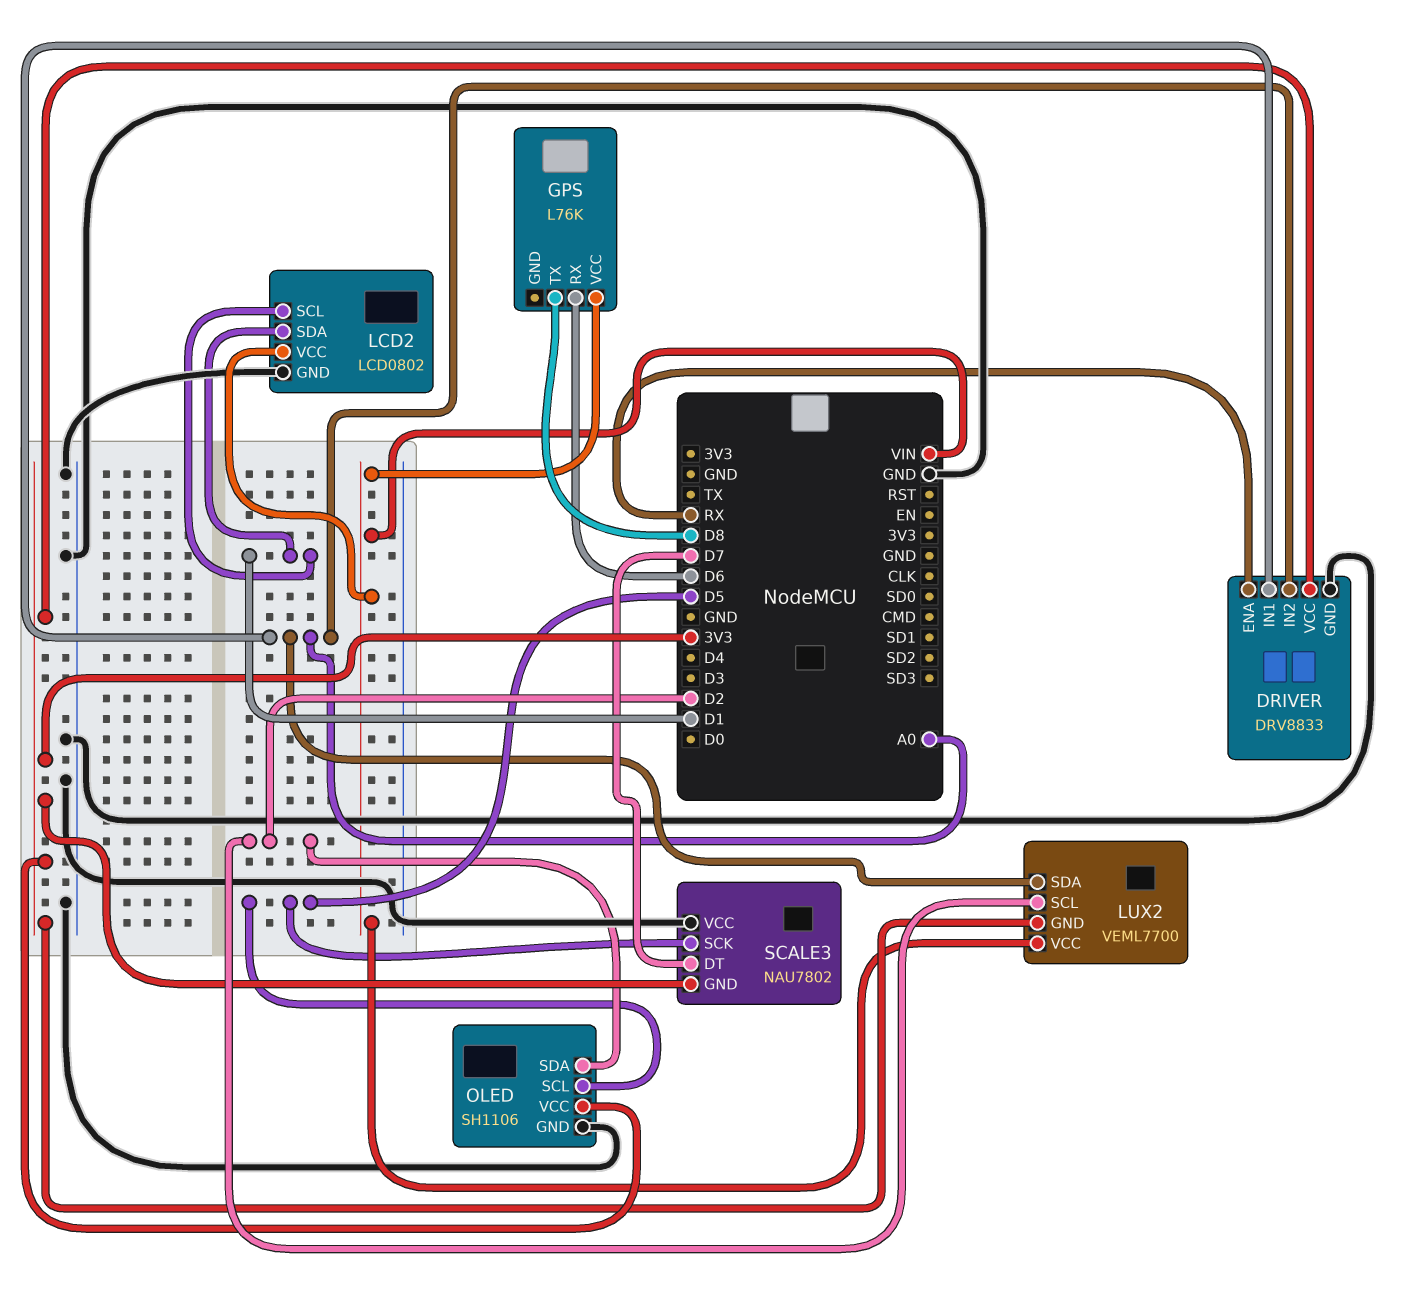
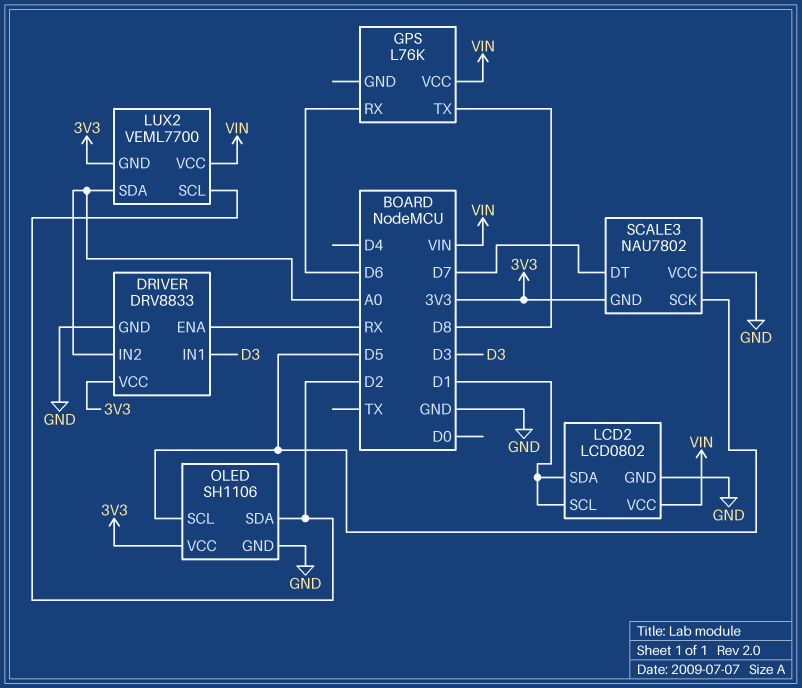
DRIVER pin IN1: A0 -> D3

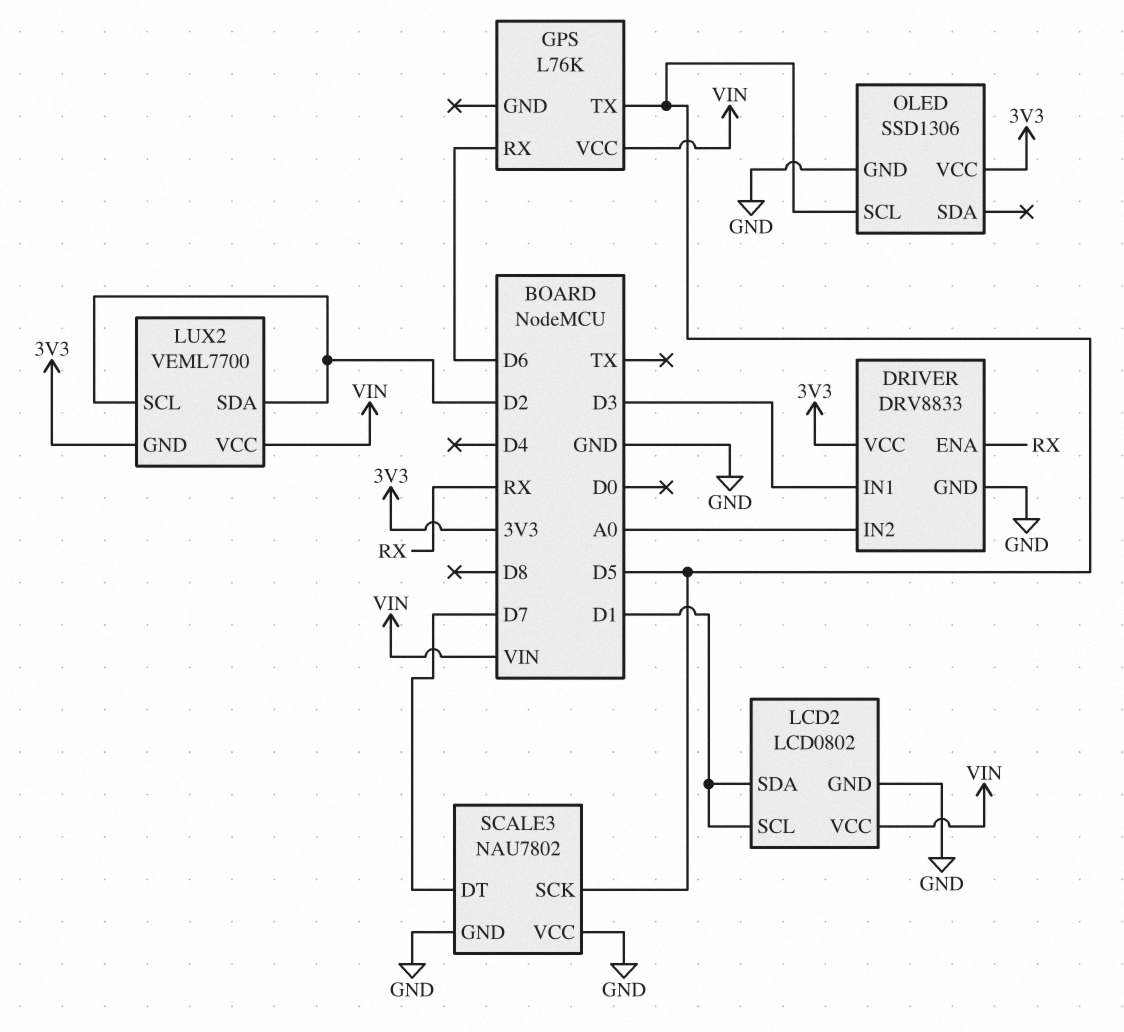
GPS pin TX: D8 -> D5
LUX2 pin SDA: A0 -> D2
OLED: SH1106 -> SSD1306
OLED pin SDA: D2 -> none
SCALE3 pin GND: 3V3 -> GND

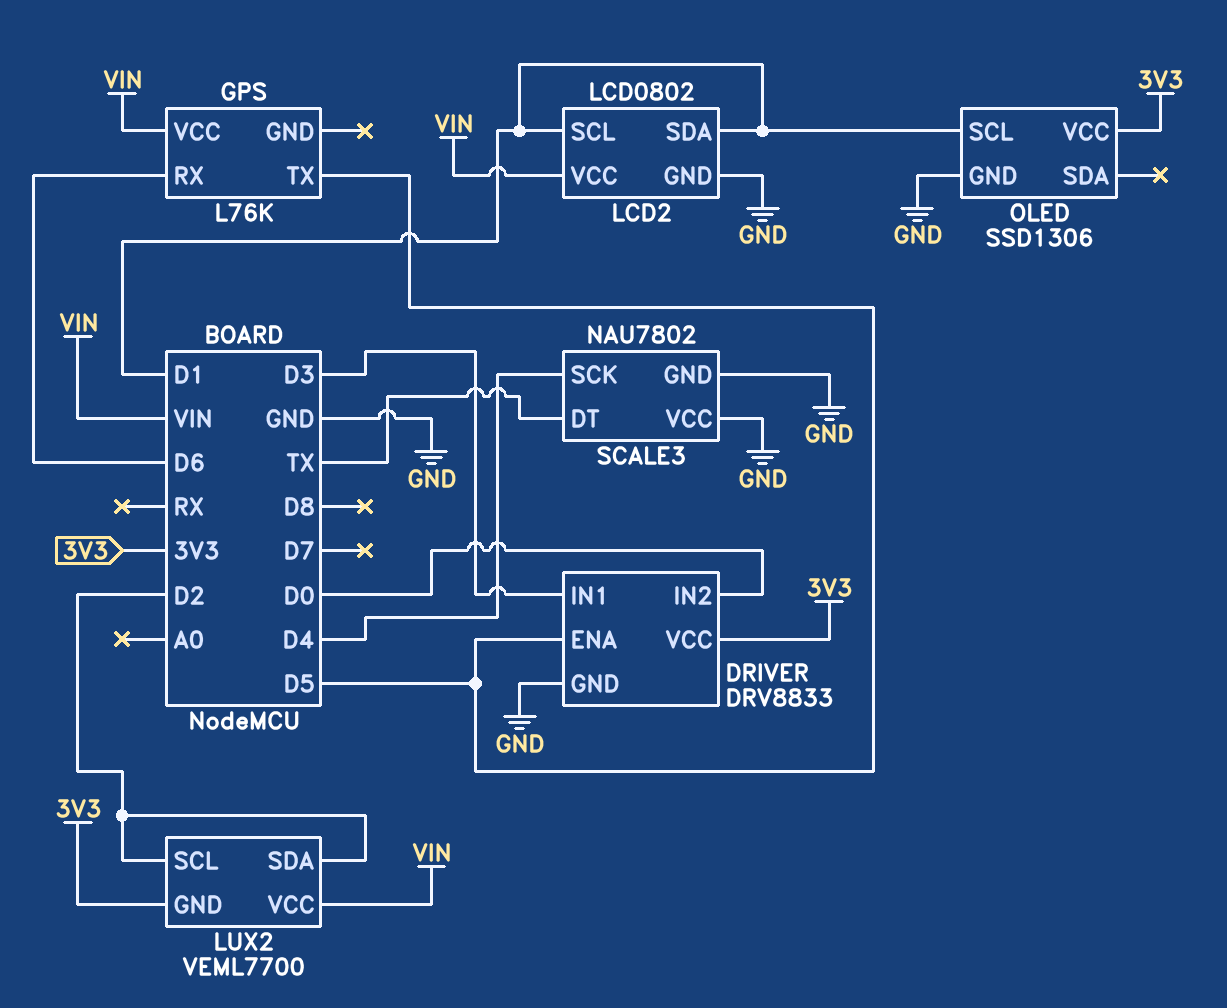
DRIVER pin ENA: RX -> D5
DRIVER pin IN2: A0 -> D0
OLED pin SCL: D5 -> D1
SCALE3 pin DT: D7 -> TX
SCALE3 pin SCK: D5 -> D4

